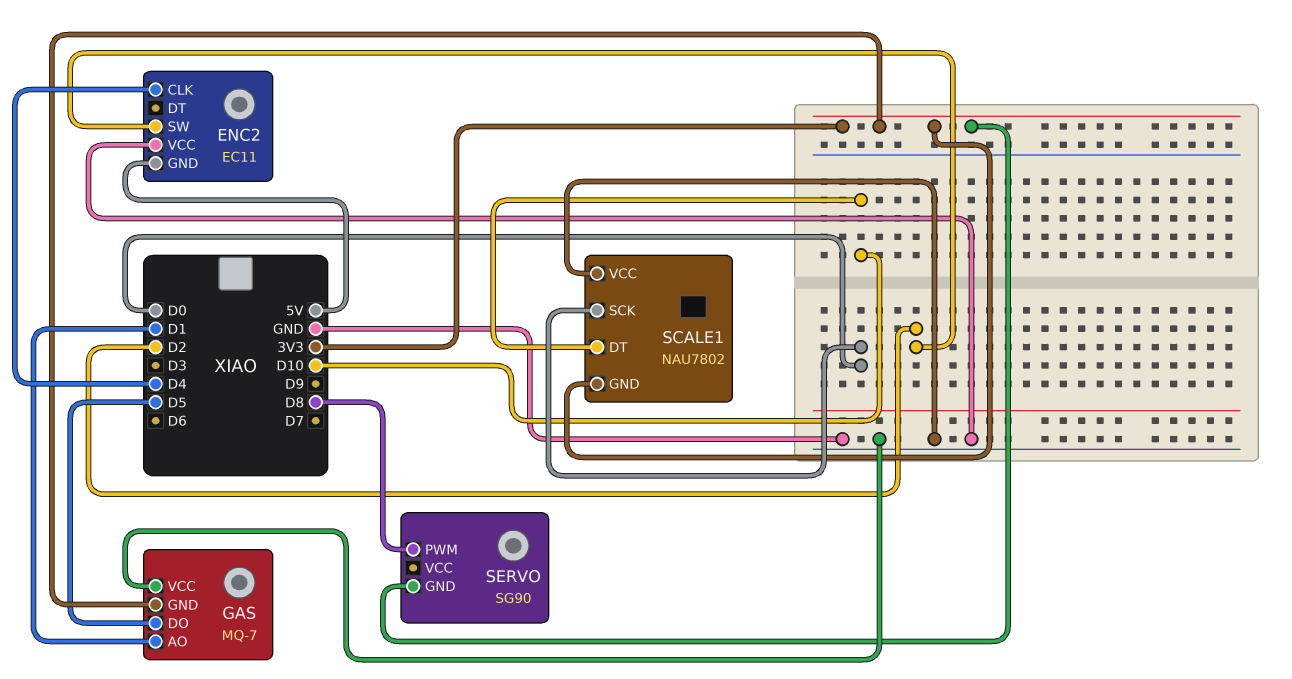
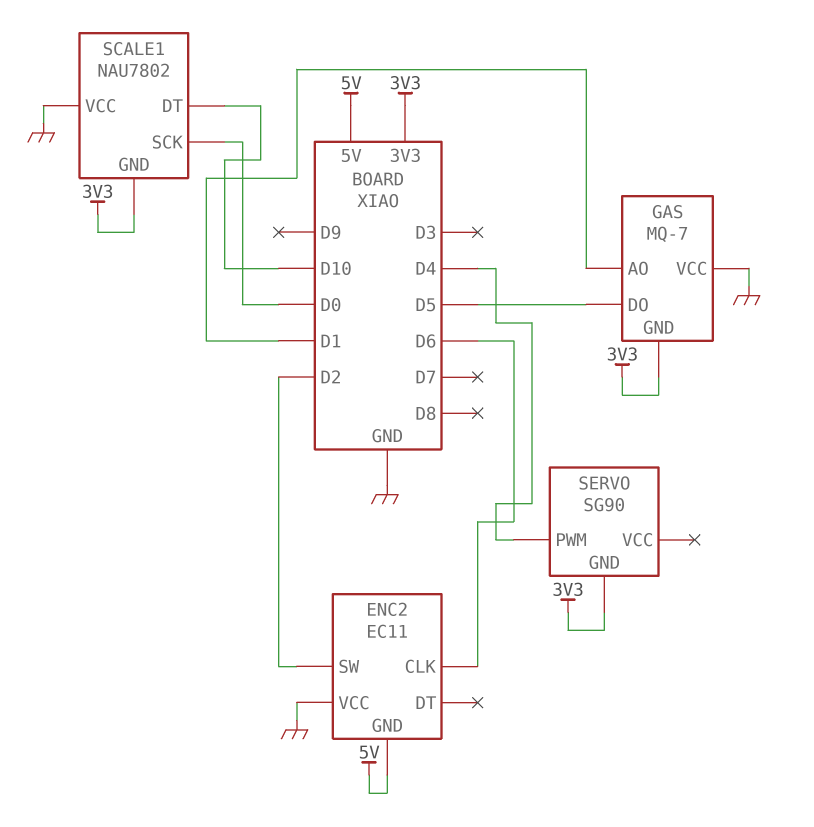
ENC2 pin CLK: D4 -> D6
SERVO pin PWM: D8 -> D4

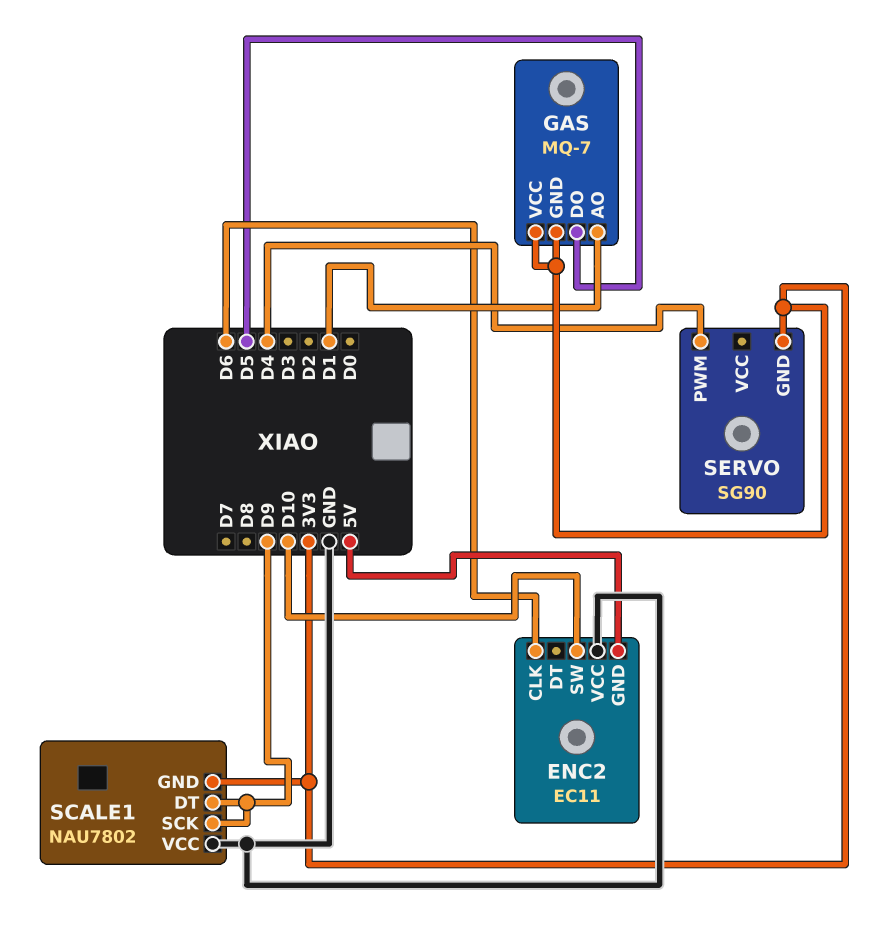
ENC2 pin SW: D2 -> D10
GAS pin VCC: GND -> 3V3
SCALE1 pin DT: D10 -> D9
SCALE1 pin SCK: D0 -> D9

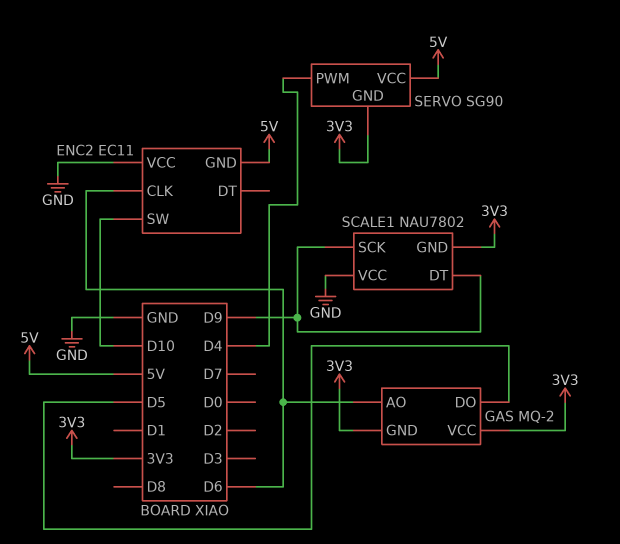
GAS: MQ-7 -> MQ-2
GAS pin AO: D1 -> D6
SERVO pin VCC: none -> 5V

